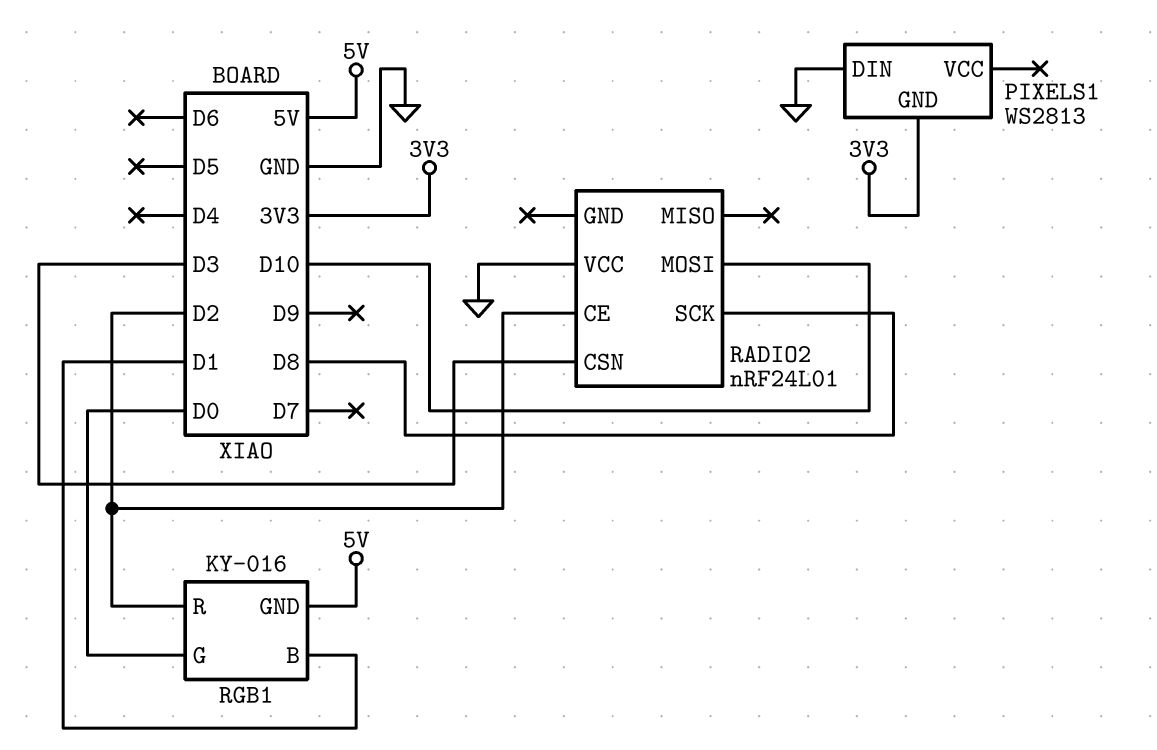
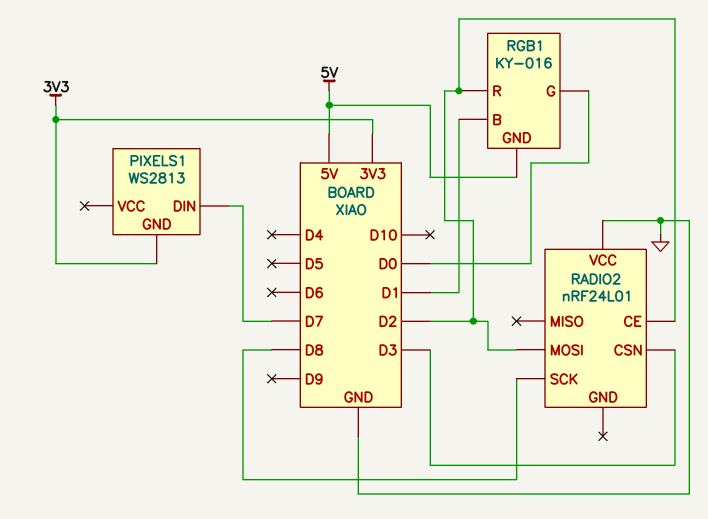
PIXELS1 pin DIN: GND -> D7
RADIO2 pin MOSI: D10 -> D2

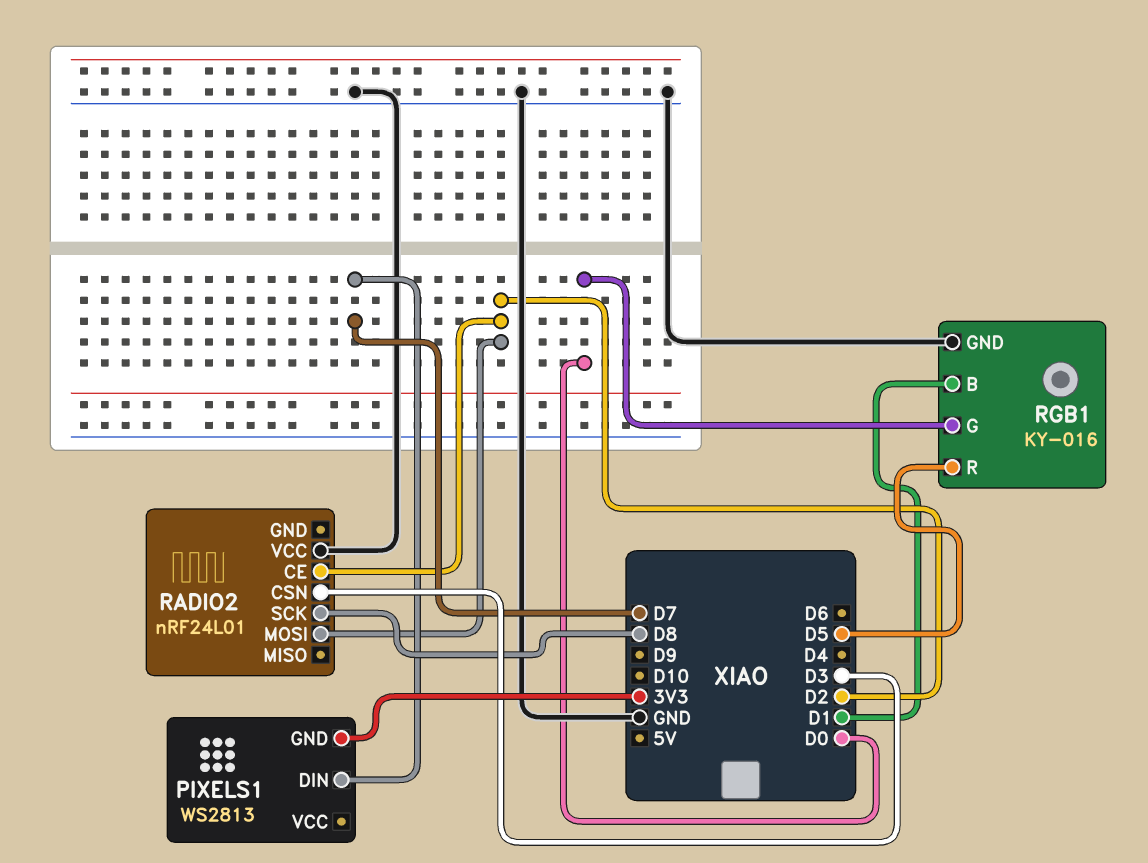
RGB1 pin GND: 5V -> GND
RGB1 pin R: D2 -> D5

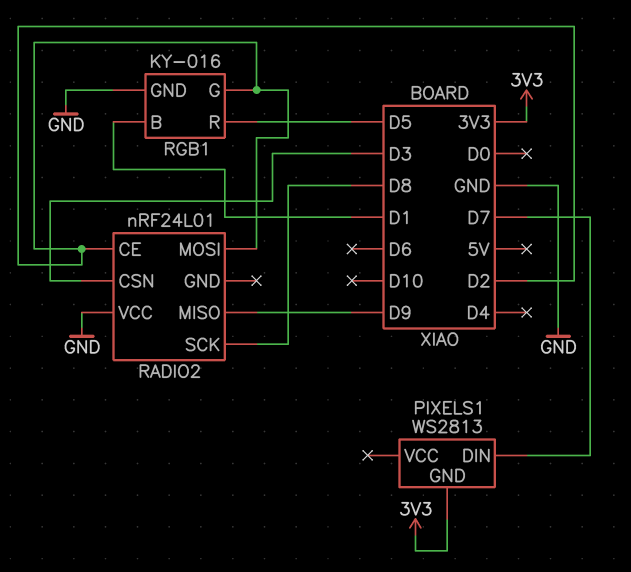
RADIO2 pin MISO: none -> D9
RGB1 pin G: D0 -> D2

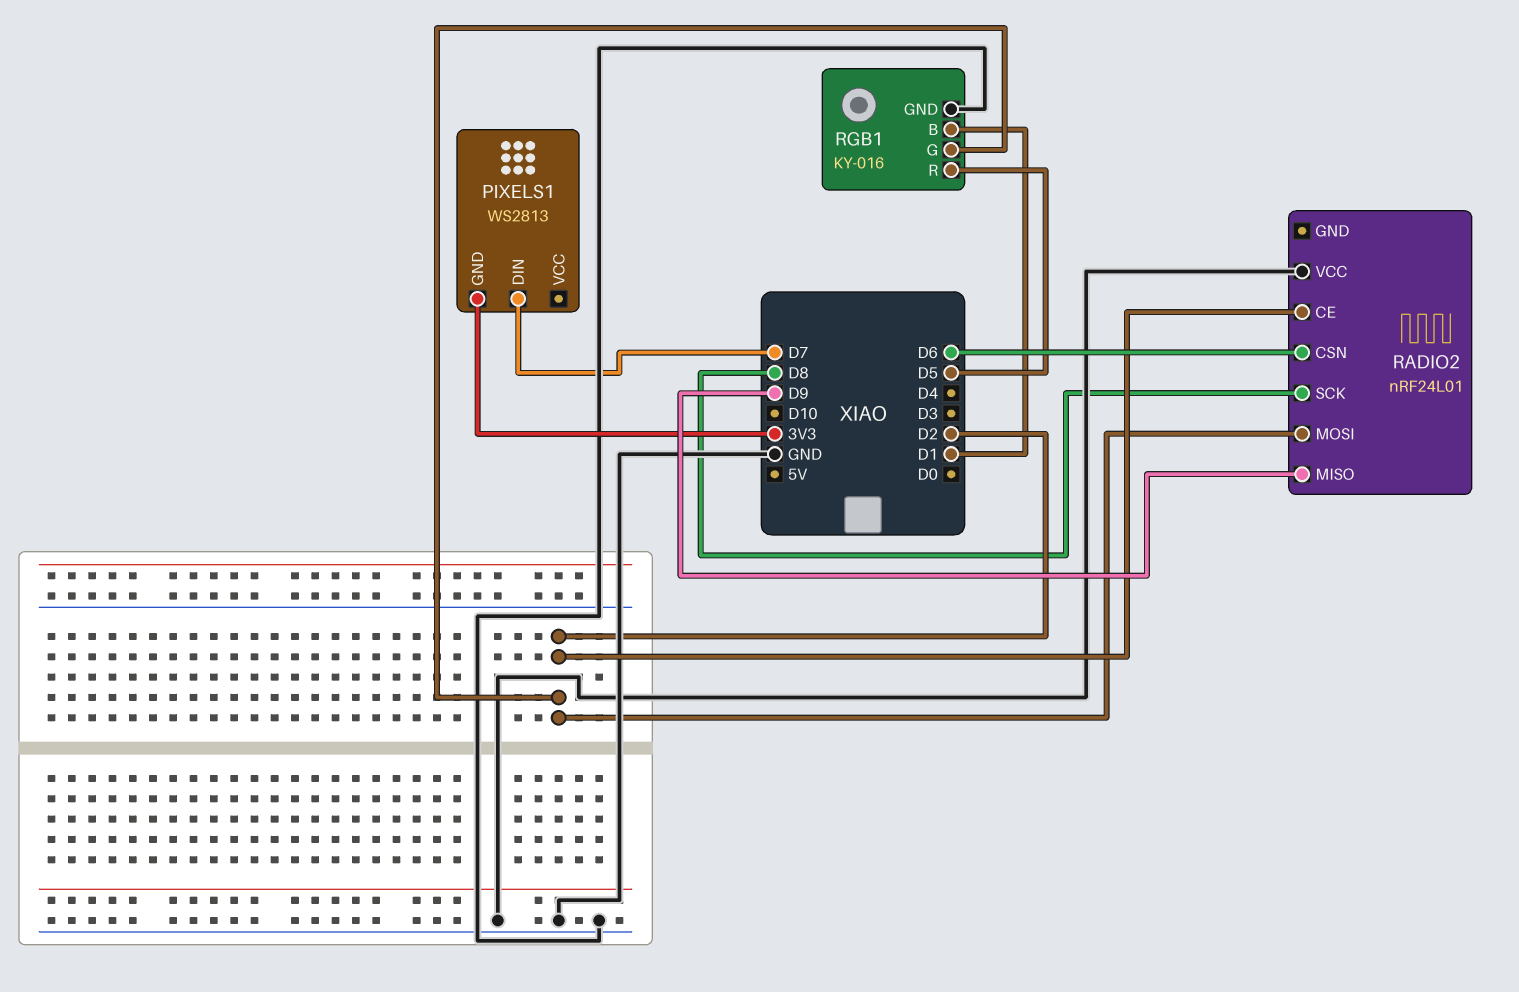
RADIO2 pin CSN: D3 -> D6

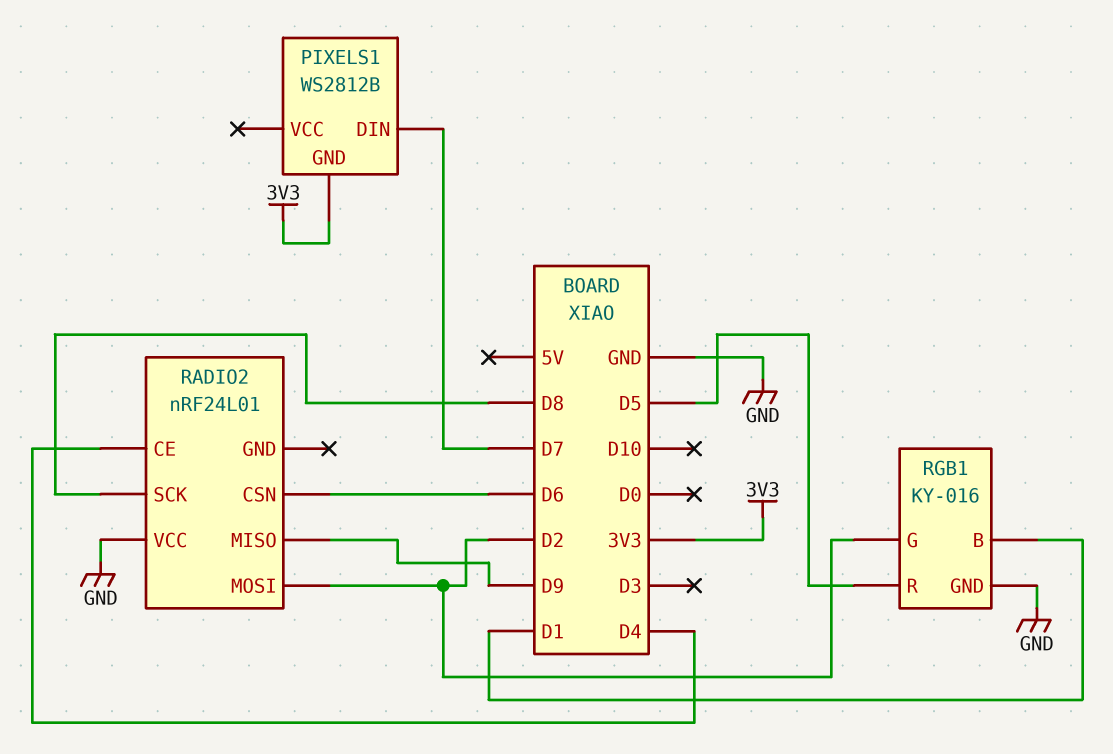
PIXELS1: WS2813 -> WS2812B
RADIO2 pin CE: D2 -> D4

